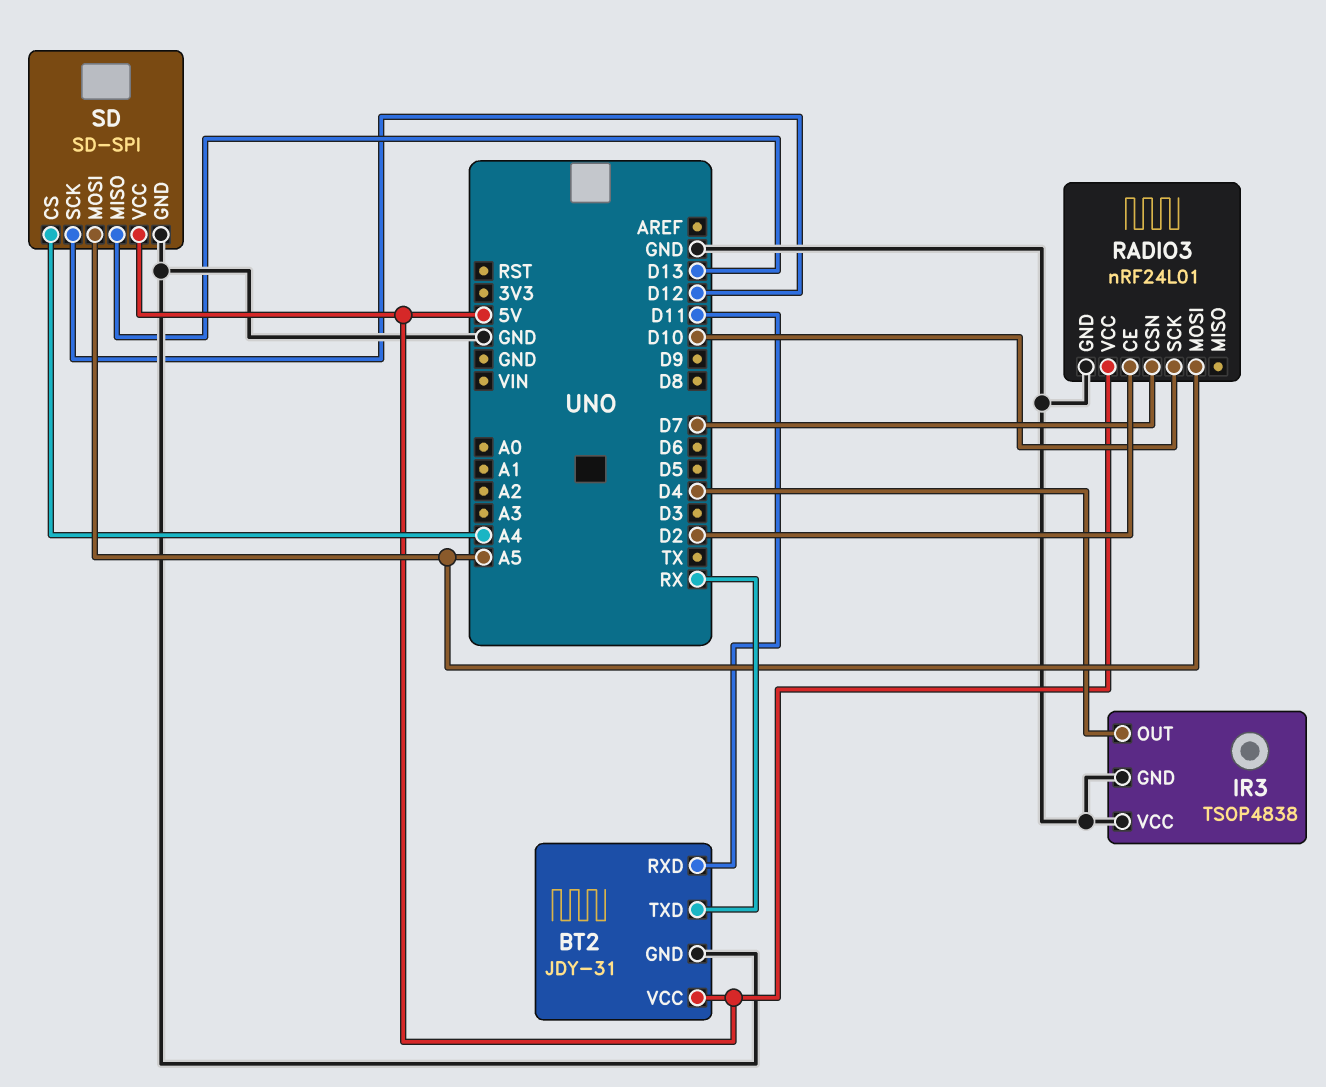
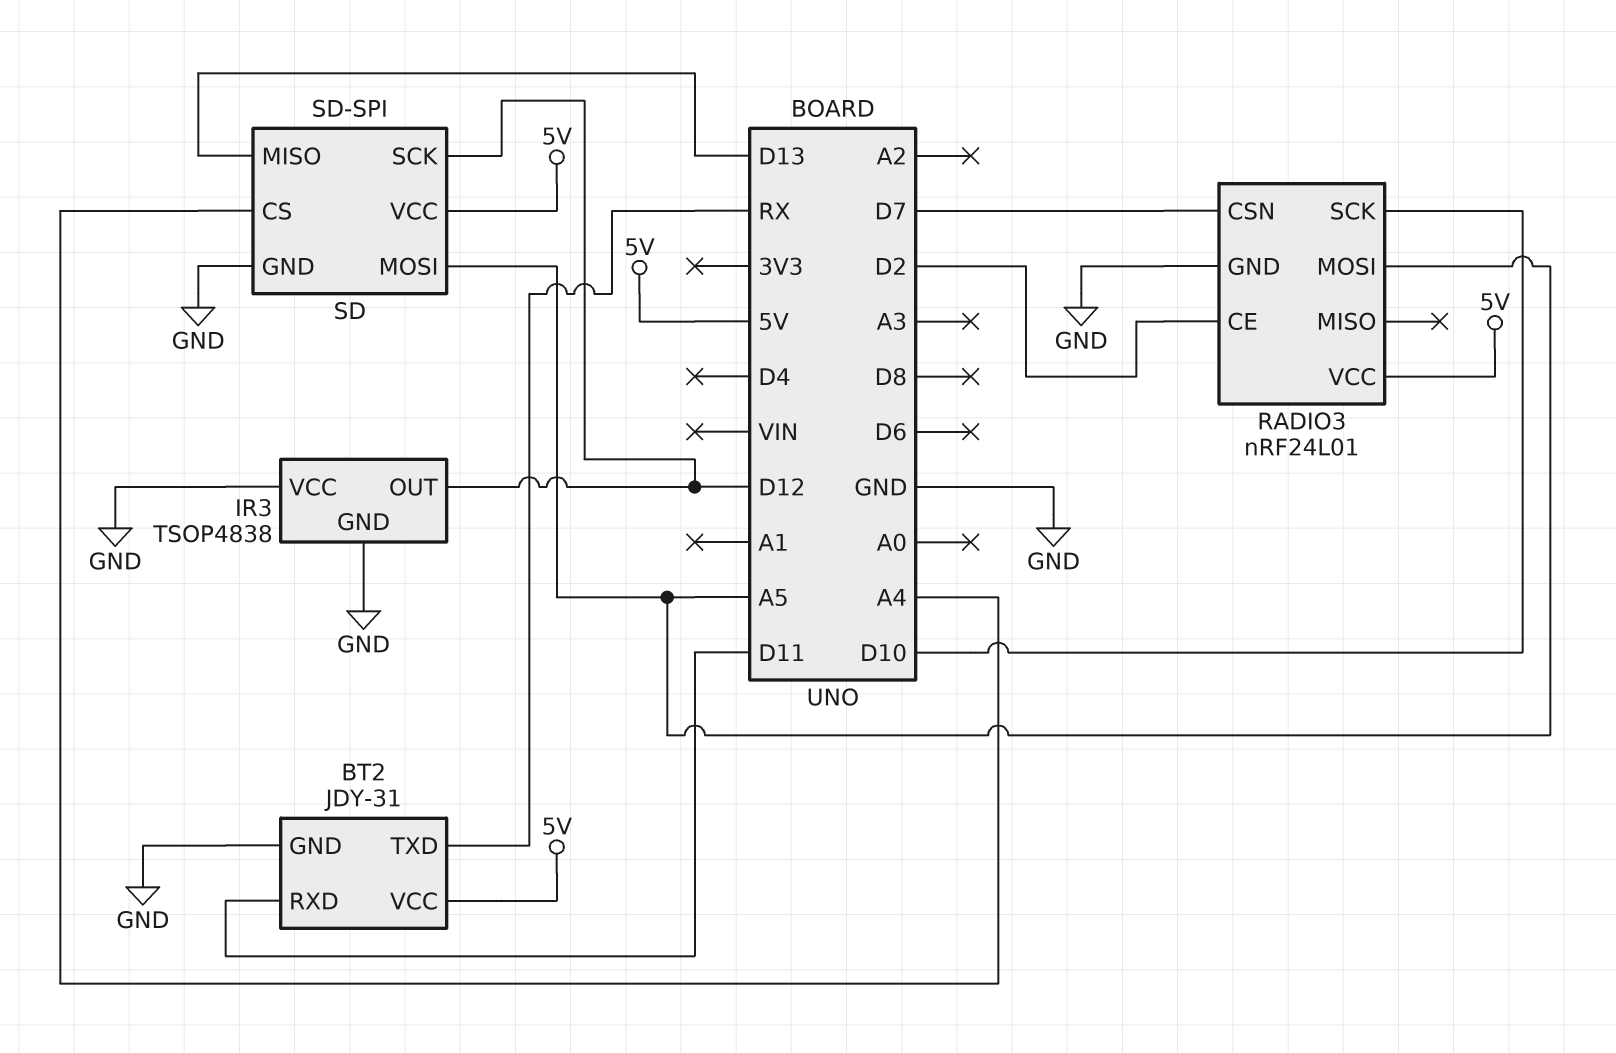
IR3 pin OUT: D4 -> D12

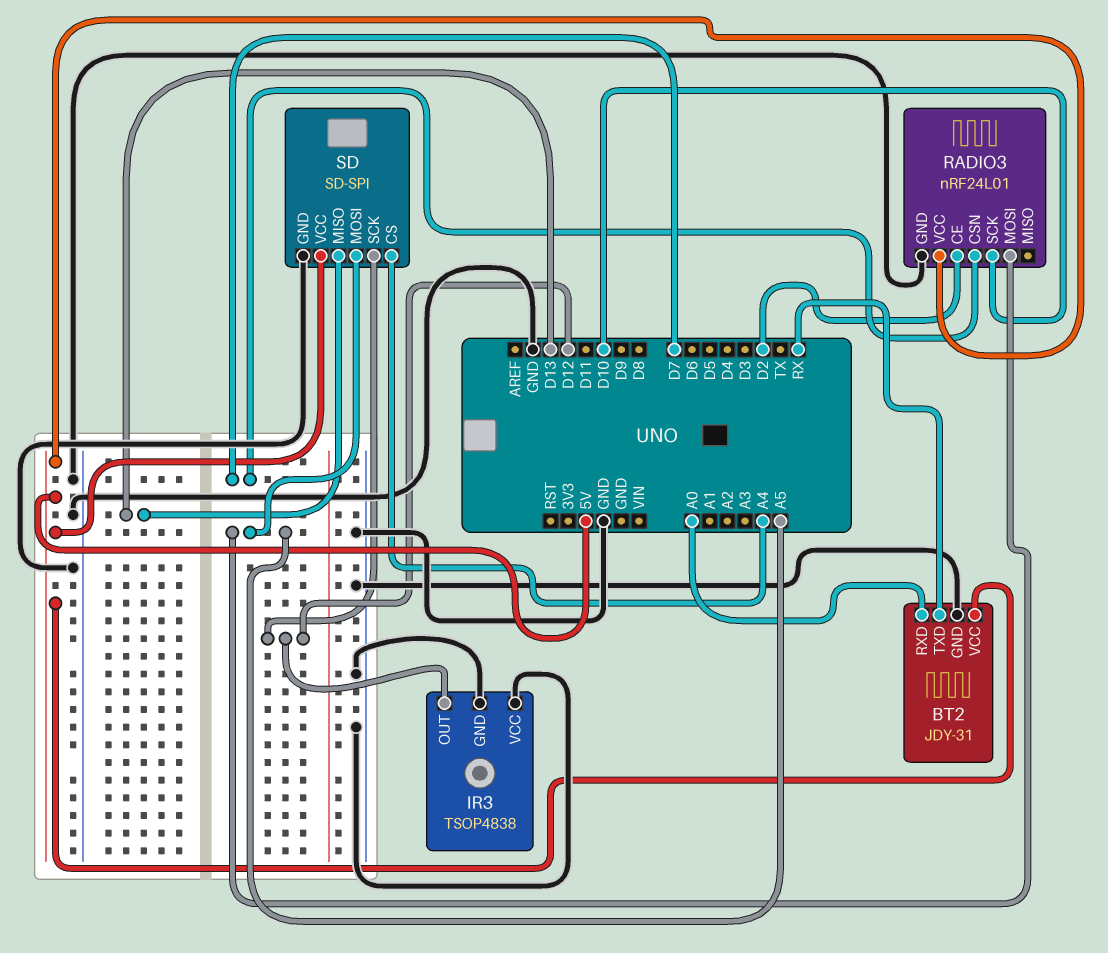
BT2 pin RXD: D11 -> A0

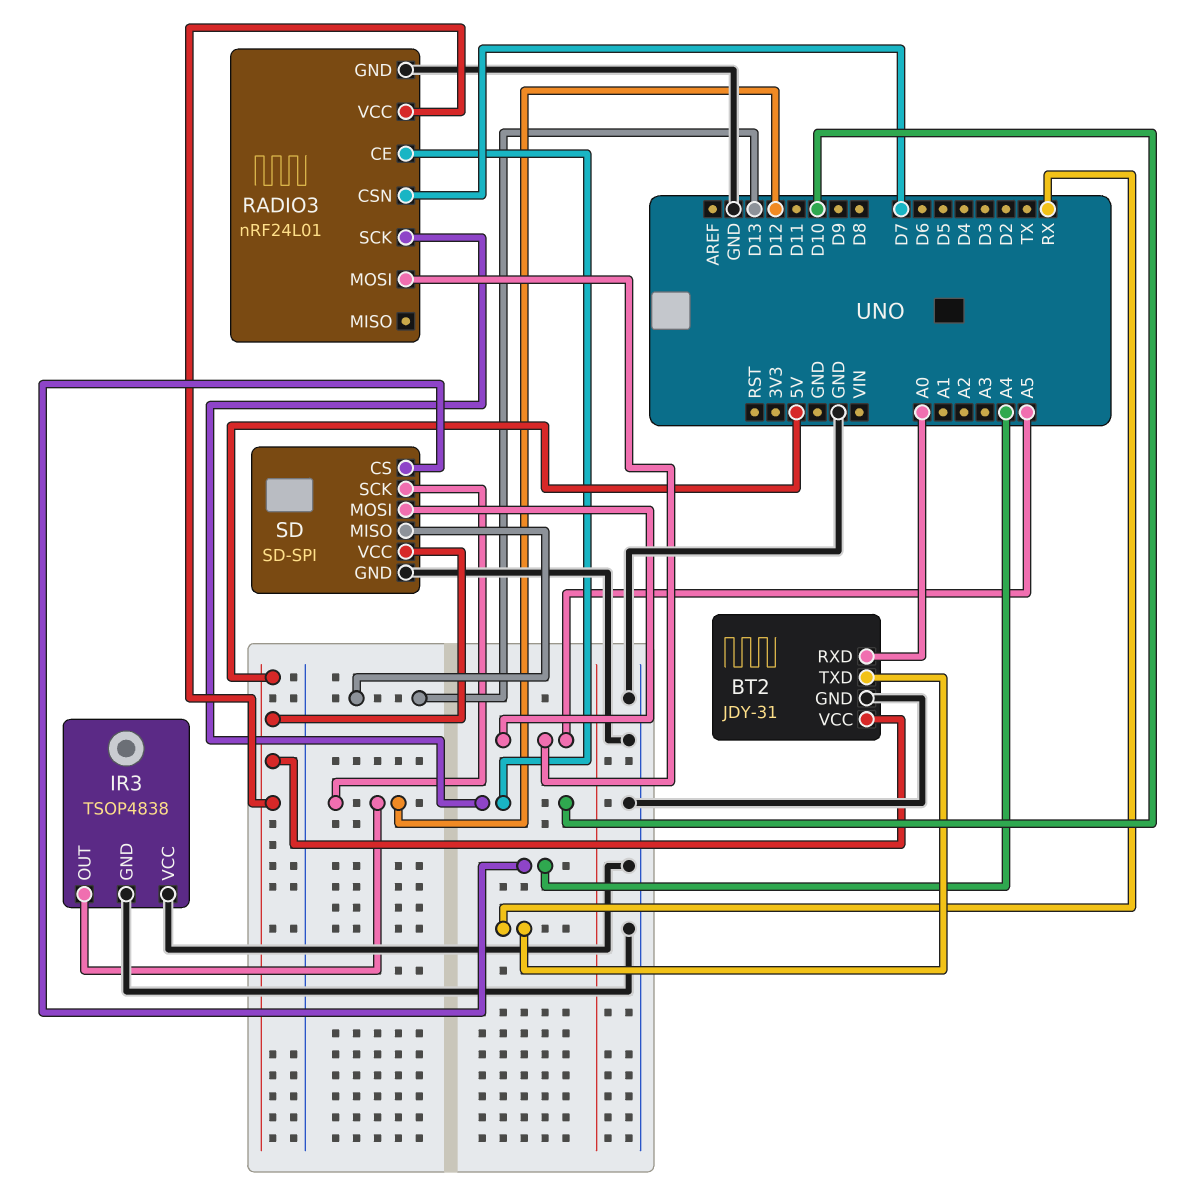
RADIO3 pin CE: D2 -> D10

